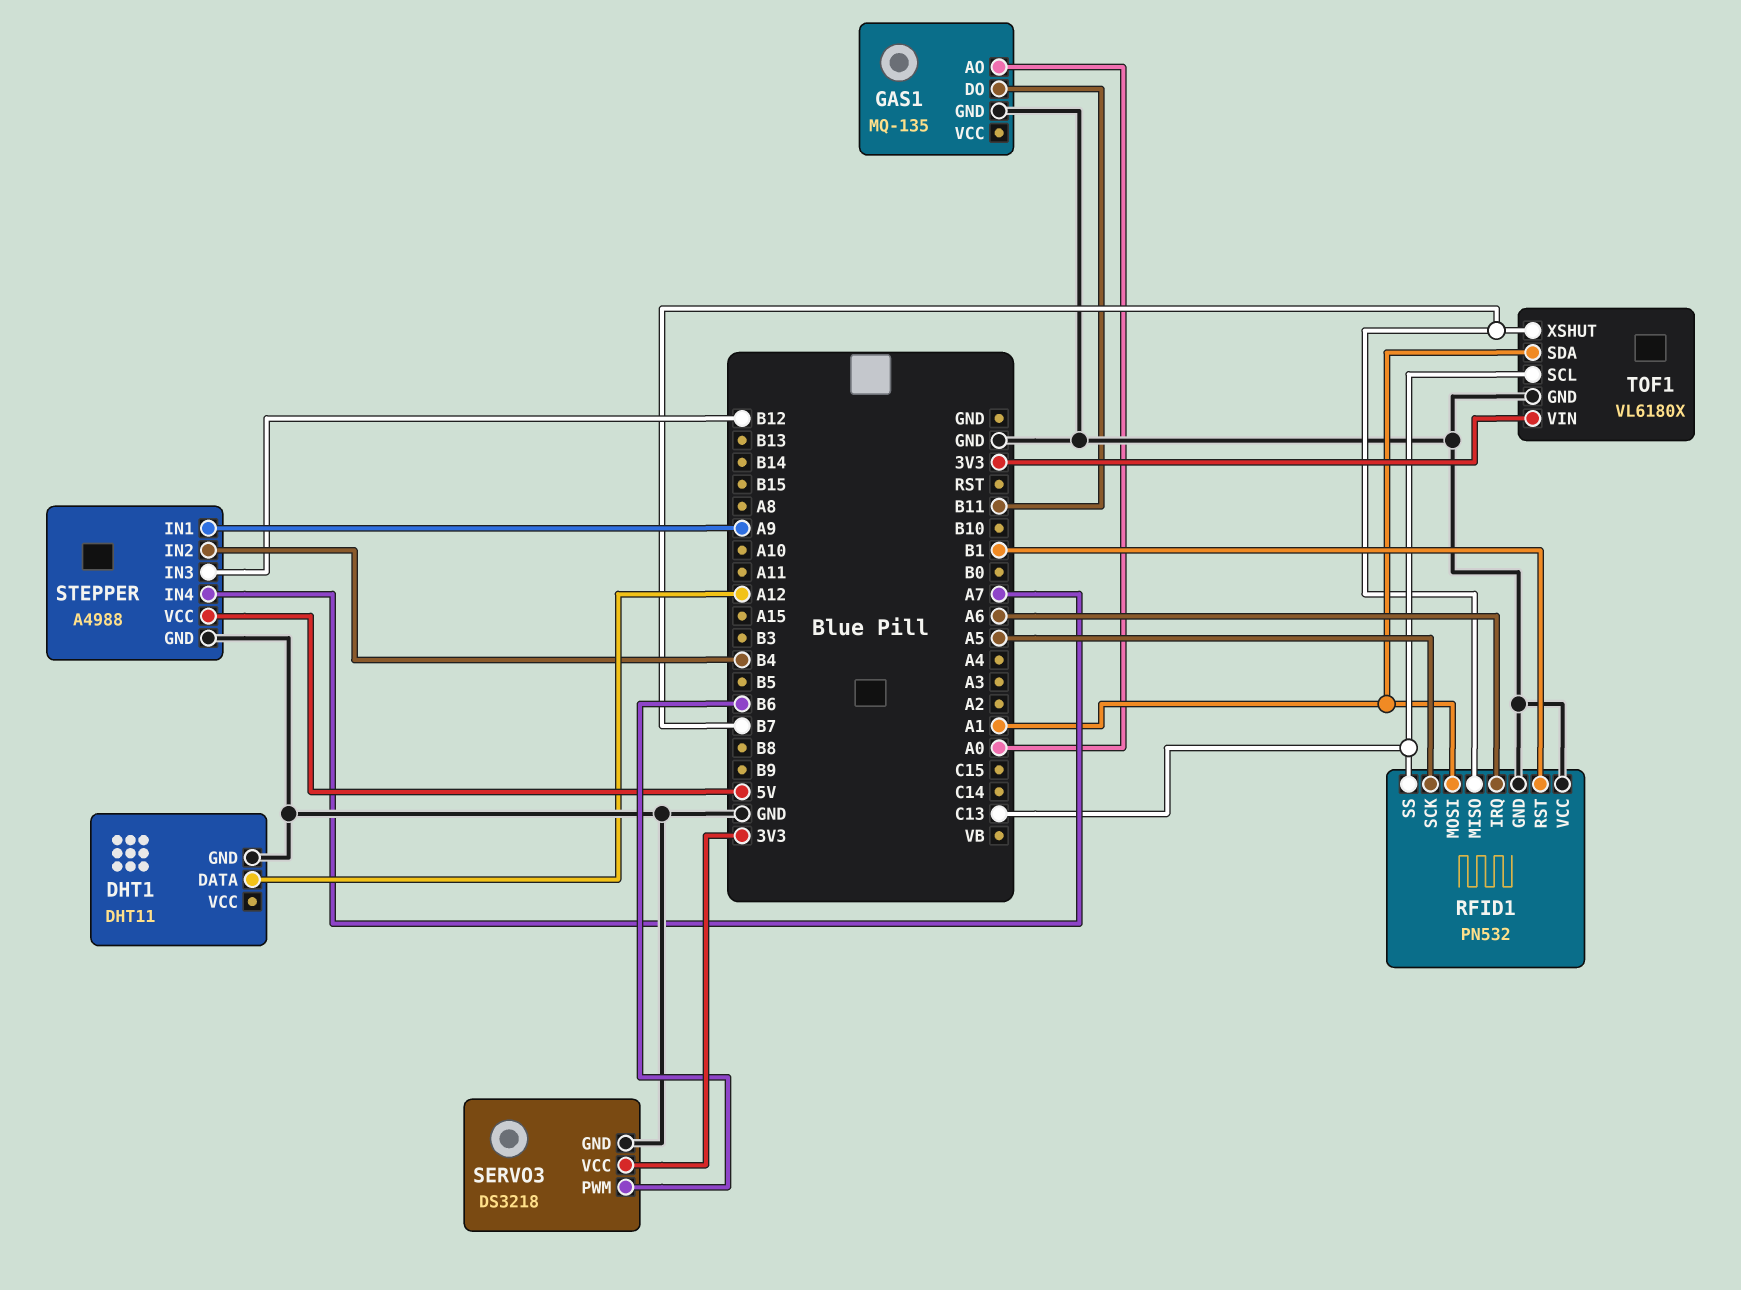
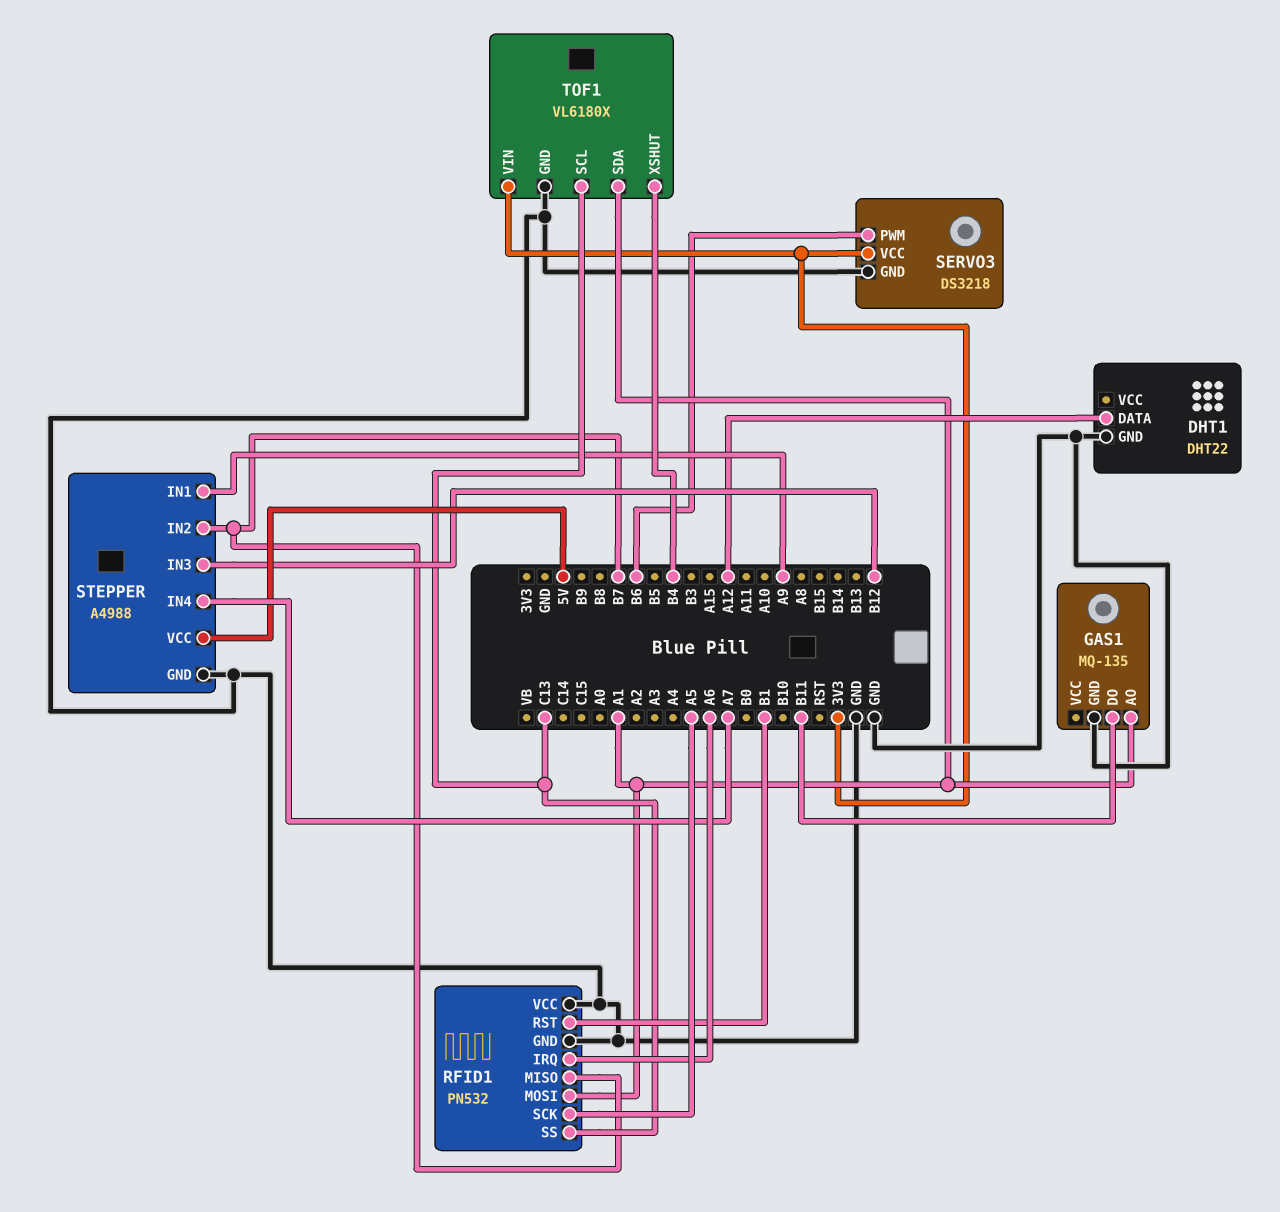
DHT1: DHT11 -> DHT22
GAS1 pin AO: A0 -> A1
STEPPER pin IN2: B4 -> B7
TOF1 pin XSHUT: B7 -> B4

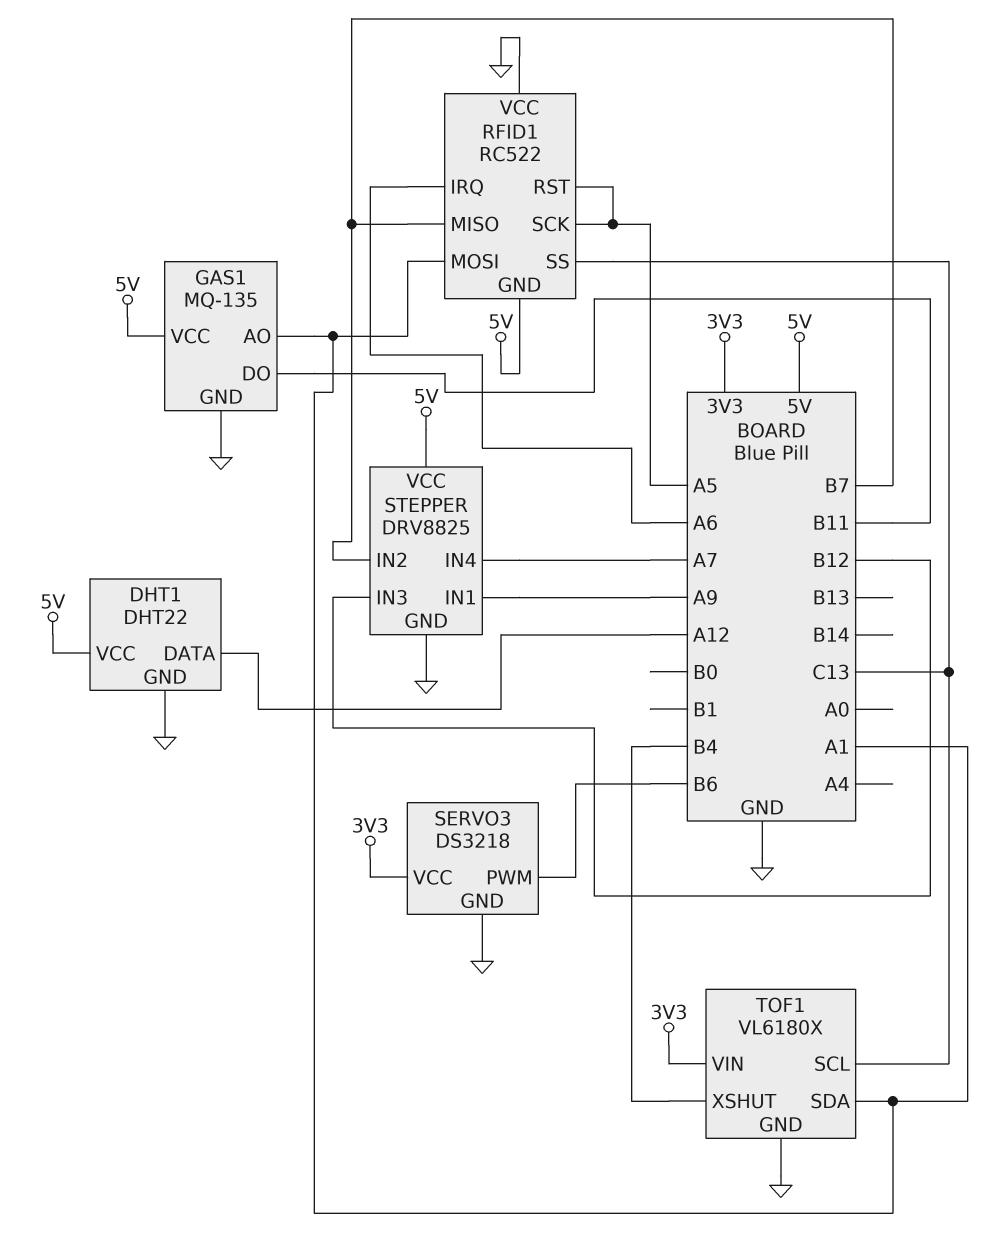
DHT1 pin VCC: none -> 5V
GAS1 pin VCC: none -> 5V
RFID1: PN532 -> RC522
RFID1 pin GND: GND -> 5V
RFID1 pin RST: B1 -> A5
STEPPER: A4988 -> DRV8825

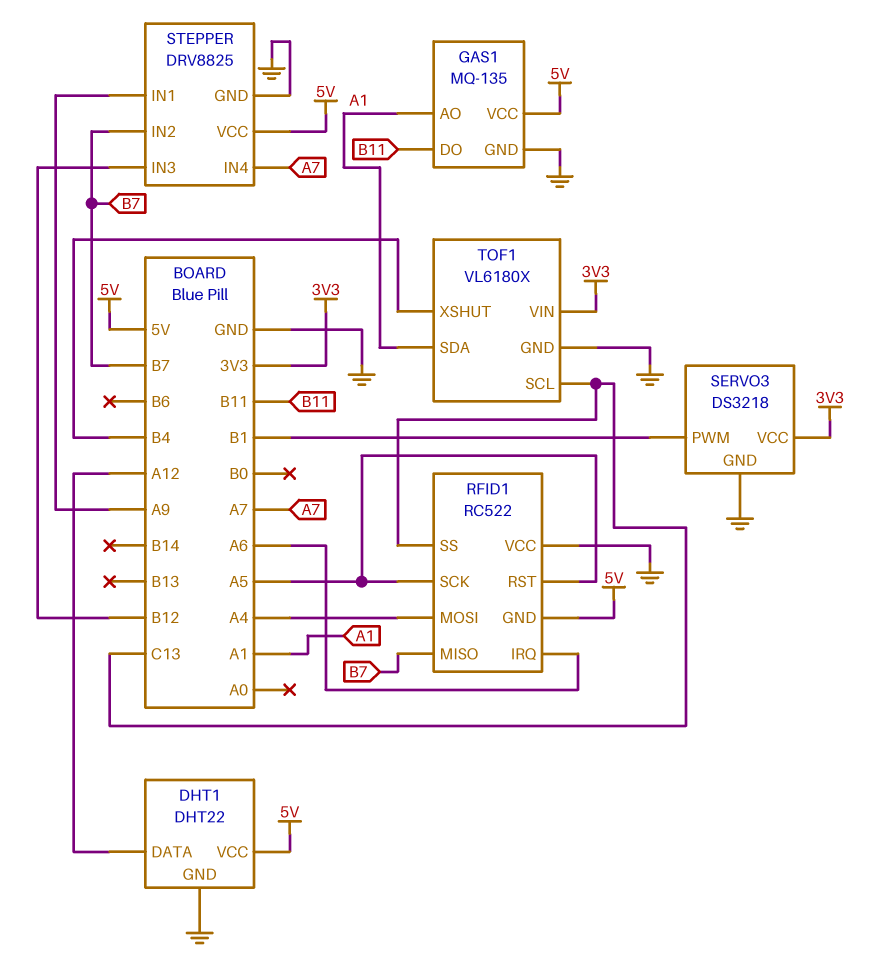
RFID1 pin MOSI: A1 -> A4
SERVO3 pin PWM: B6 -> B1

